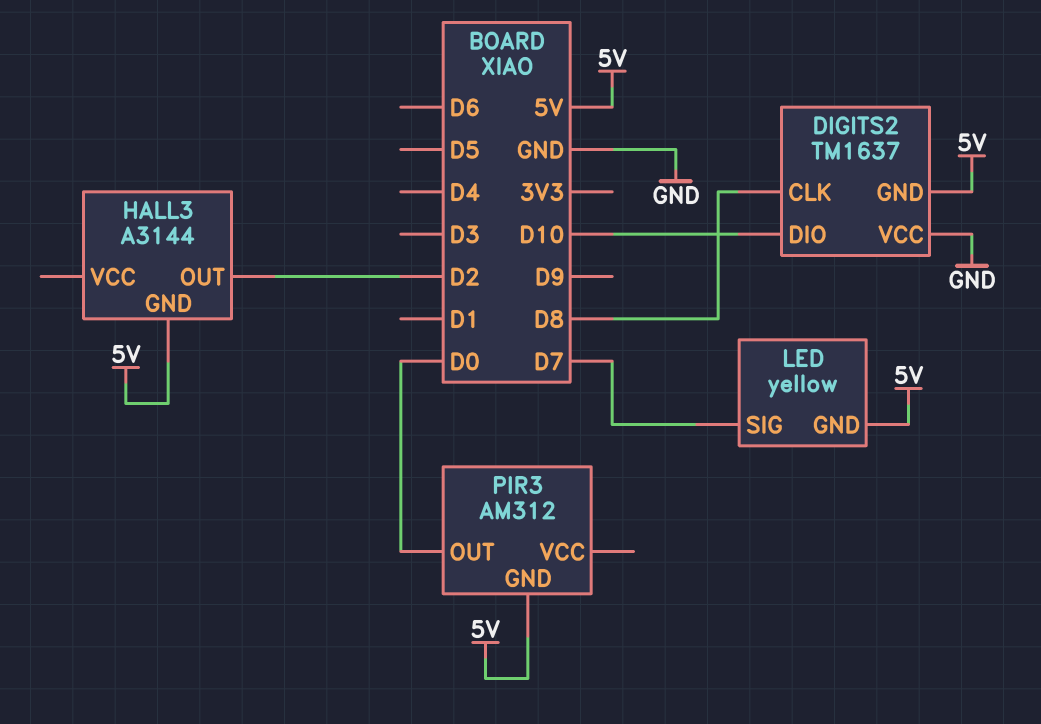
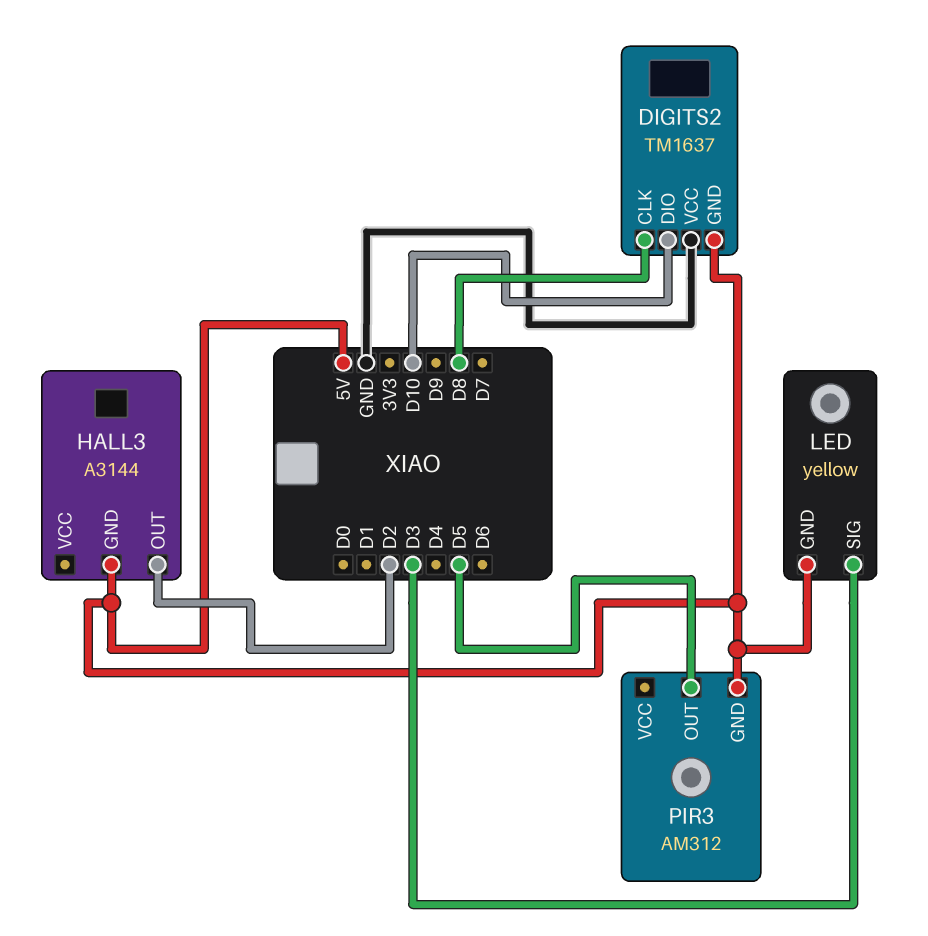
LED pin SIG: D7 -> D3
PIR3 pin OUT: D0 -> D5

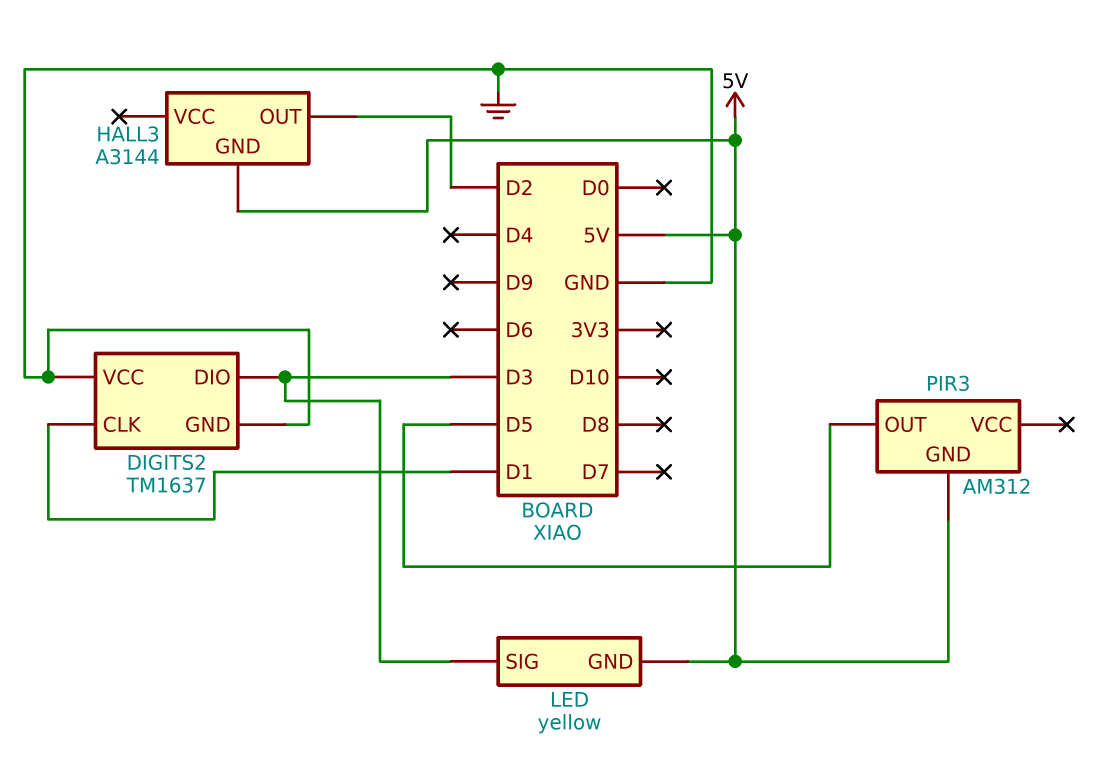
DIGITS2 pin CLK: D8 -> D1
DIGITS2 pin DIO: D10 -> D3
DIGITS2 pin GND: 5V -> GND

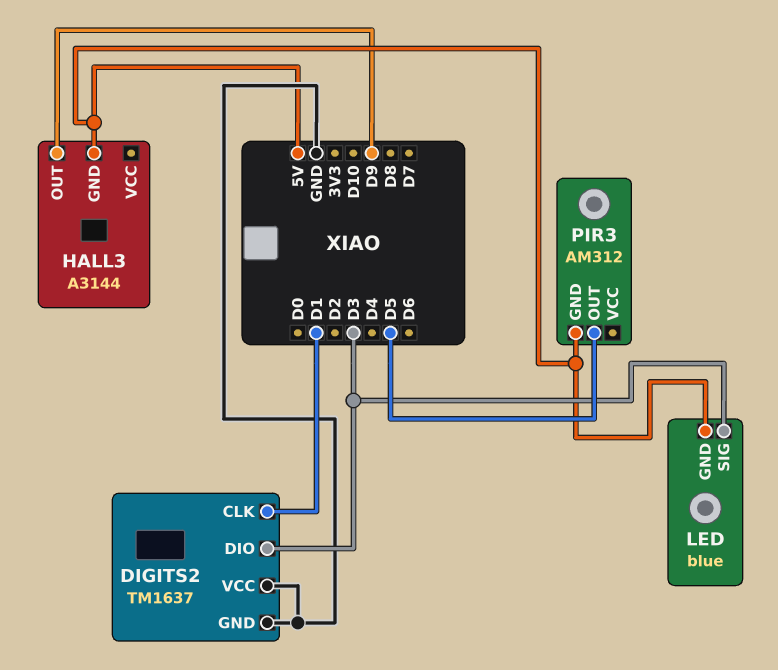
HALL3 pin OUT: D2 -> D9
LED: yellow -> blue

